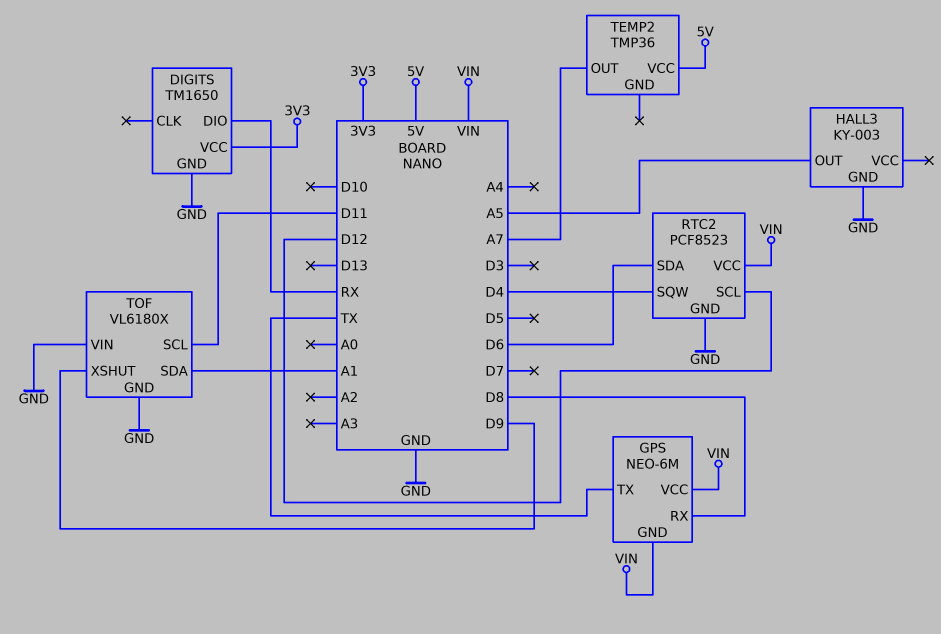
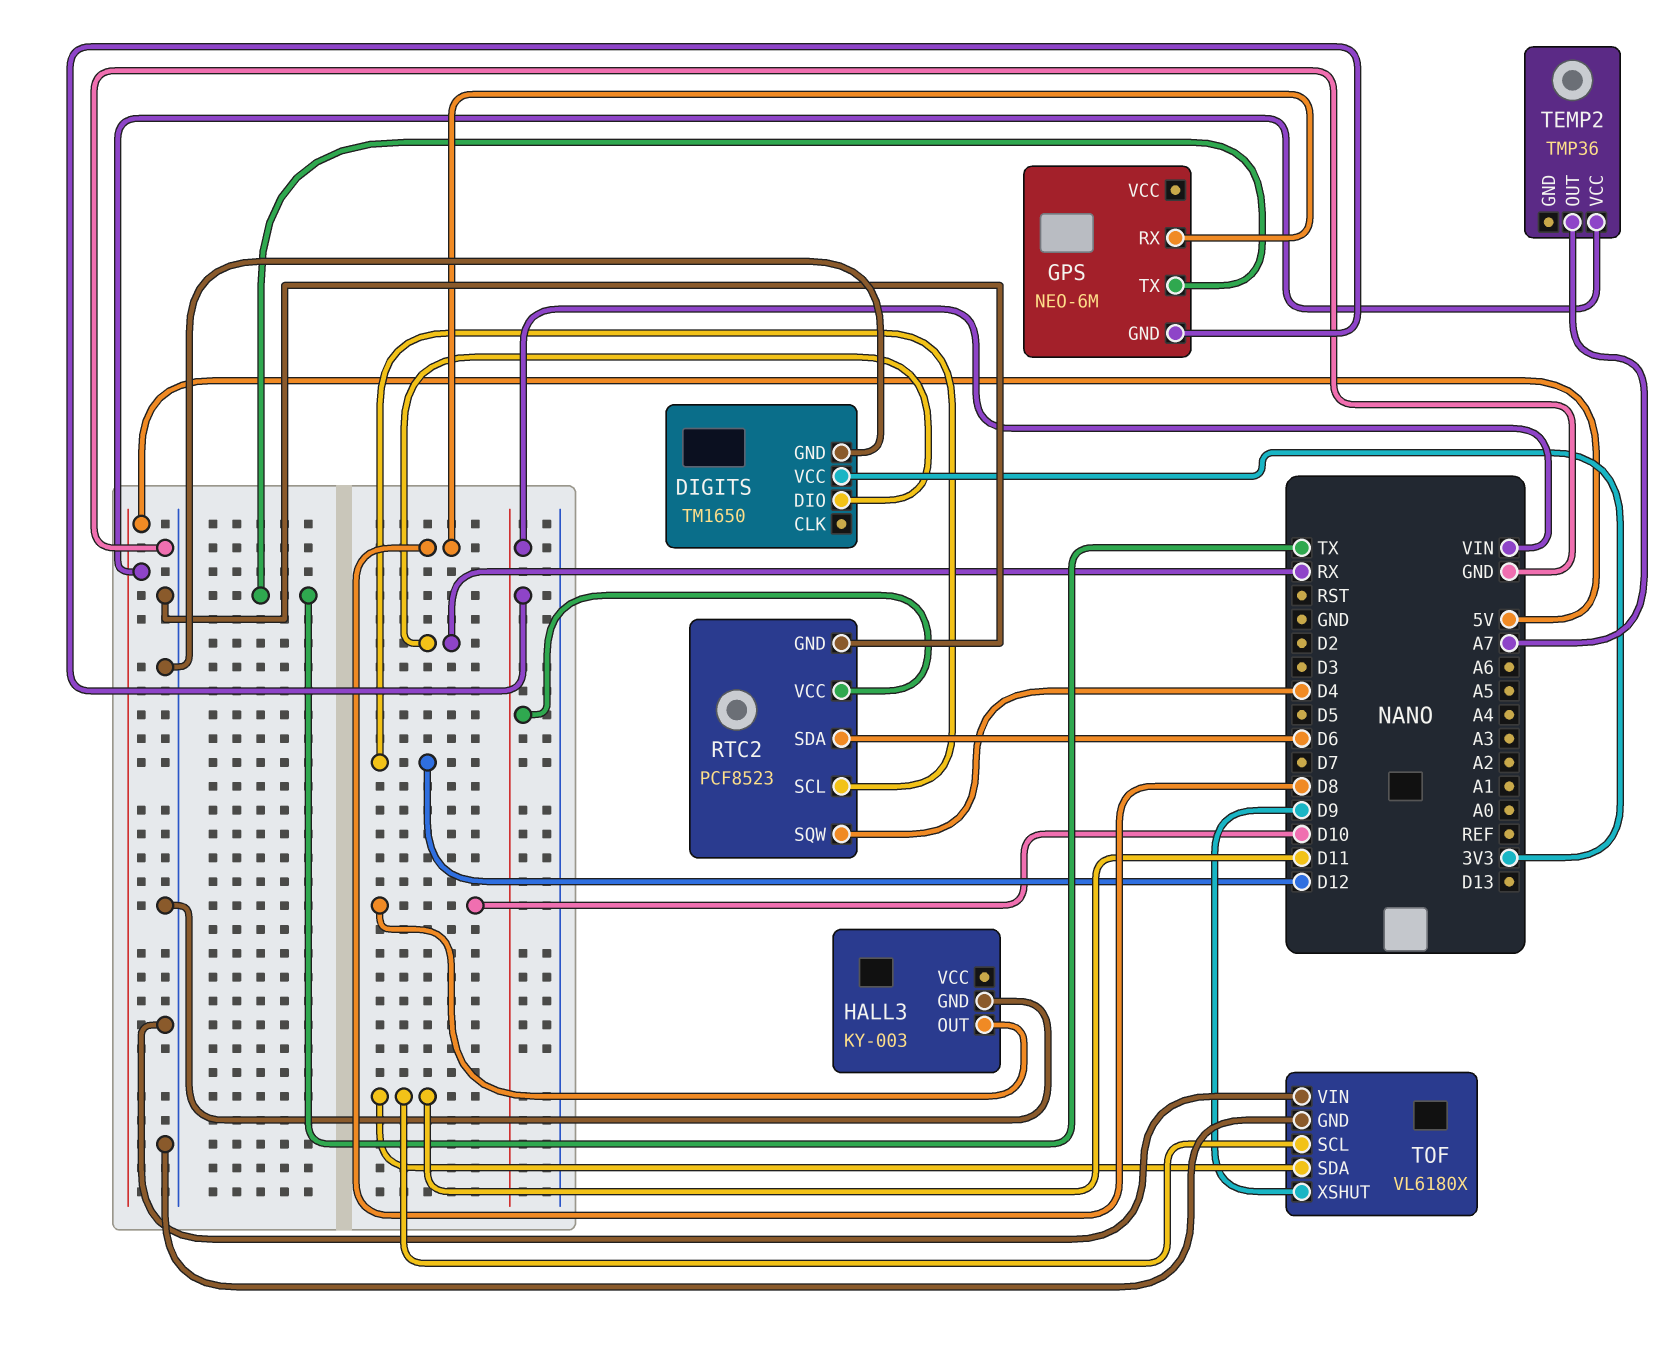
GPS pin VCC: VIN -> none
HALL3 pin OUT: A5 -> D10
TOF pin SDA: A1 -> D11

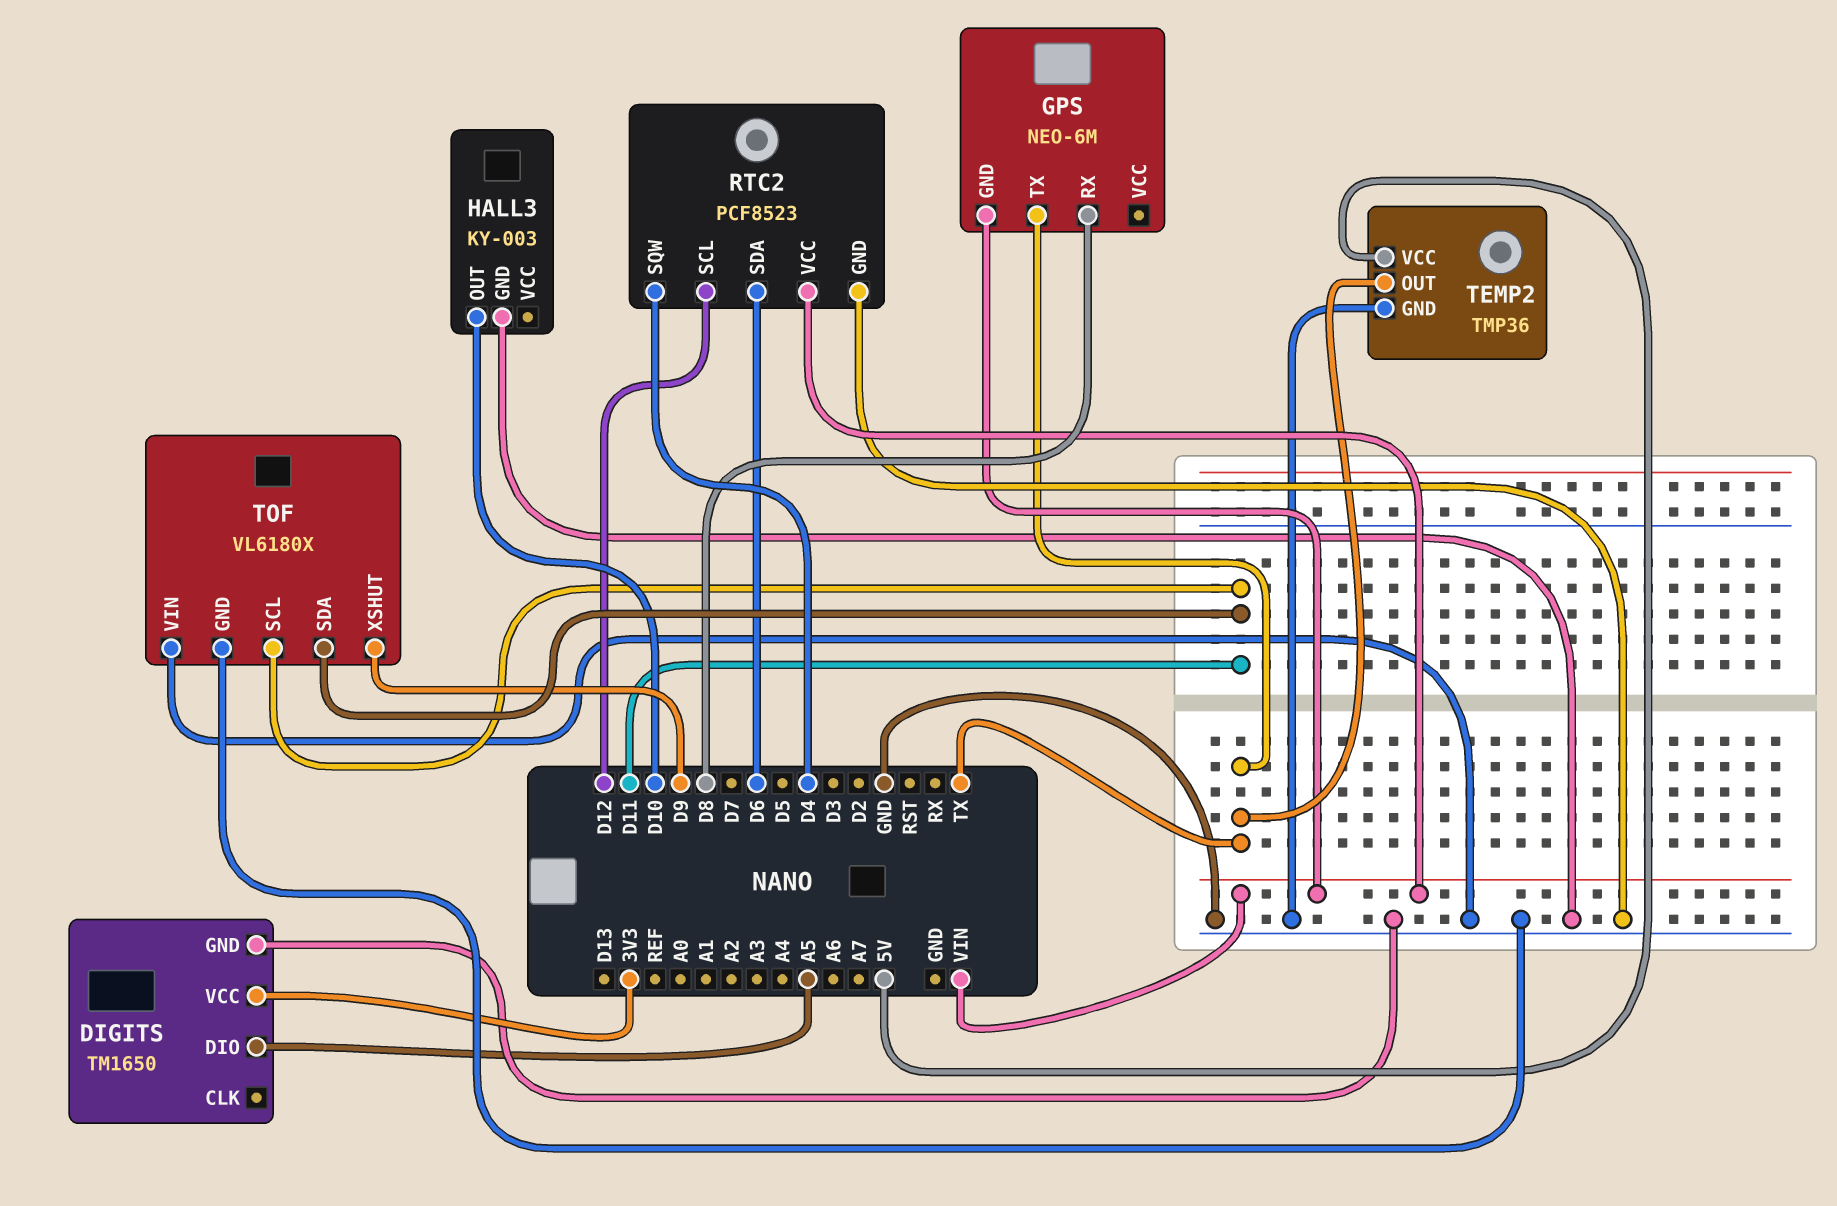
DIGITS pin DIO: RX -> A5
TEMP2 pin GND: none -> GND
TEMP2 pin OUT: A7 -> TX

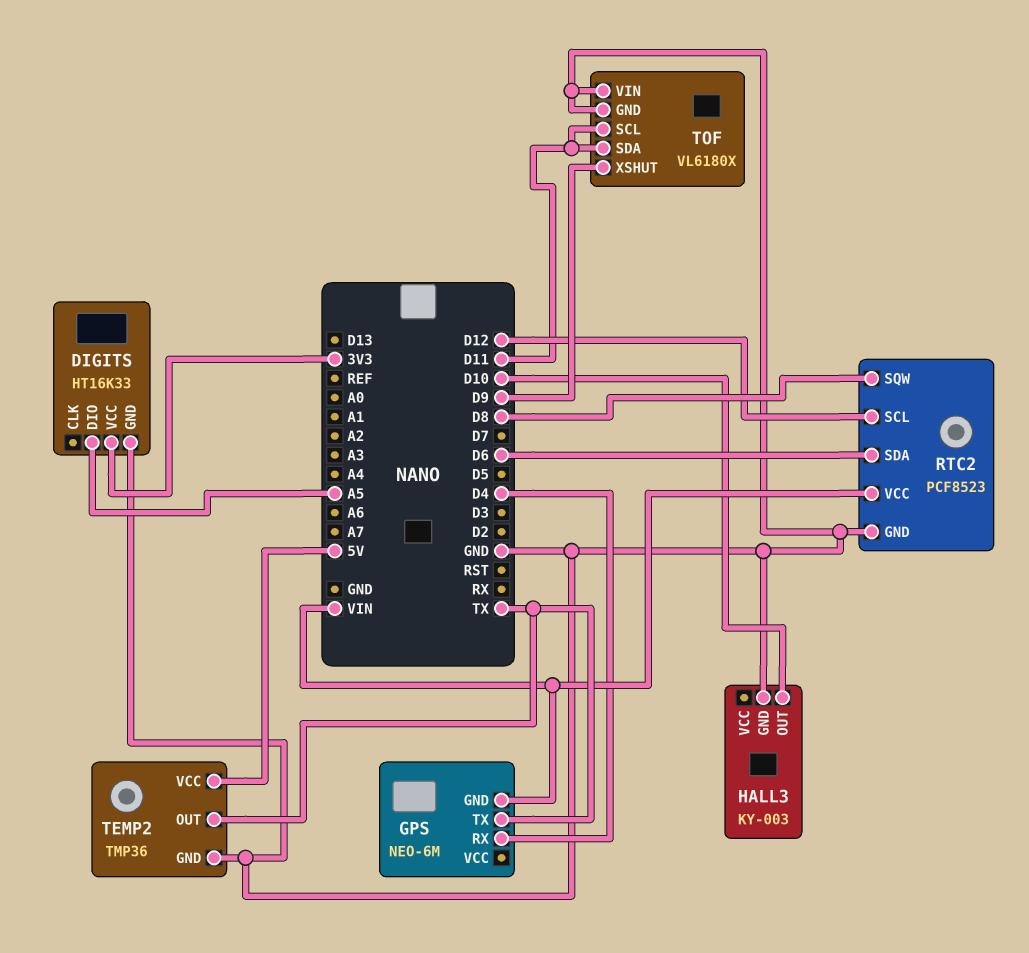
DIGITS: TM1650 -> HT16K33
GPS pin RX: D8 -> D4
RTC2 pin SQW: D4 -> D8

